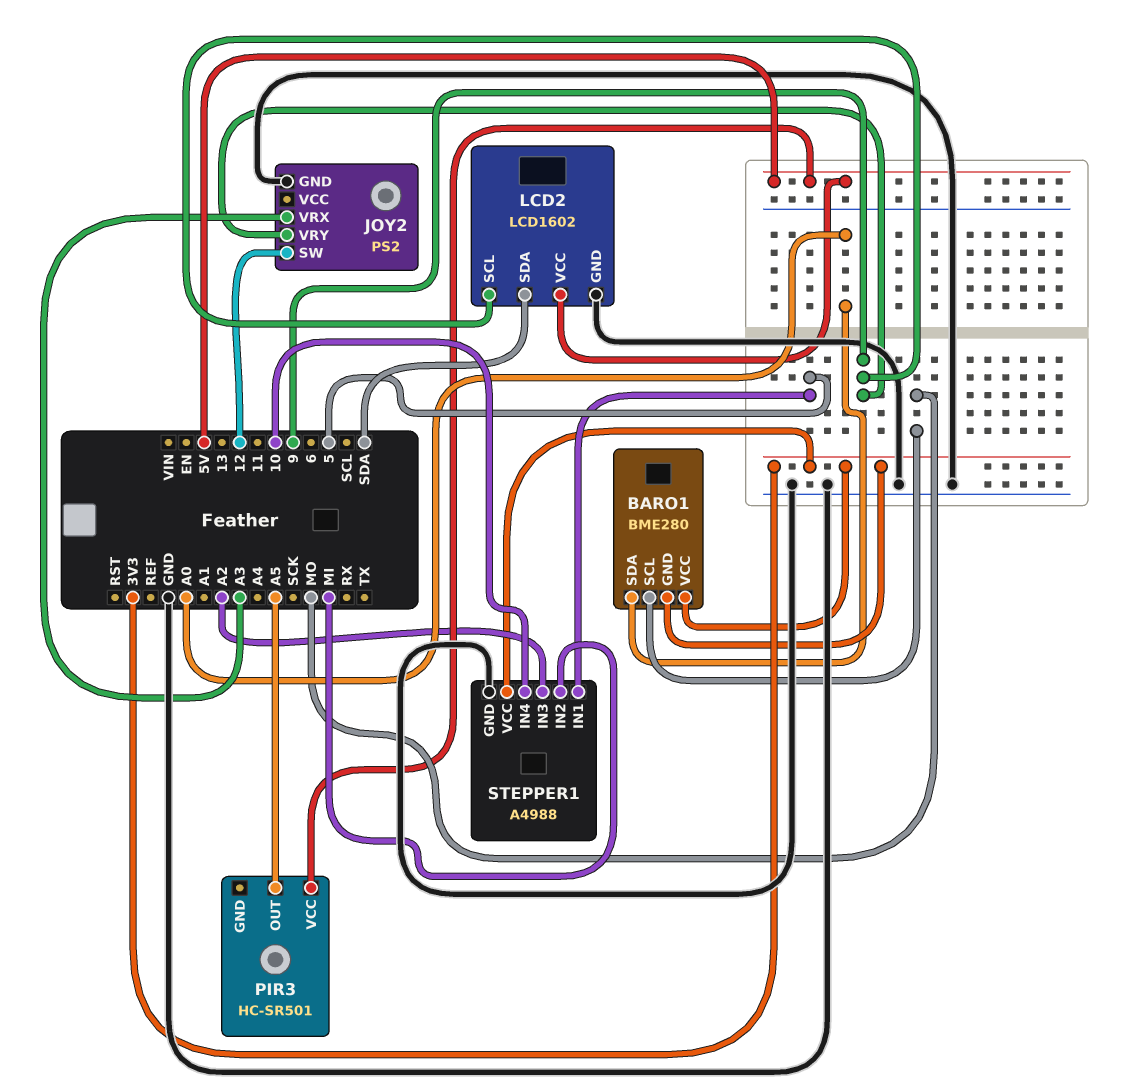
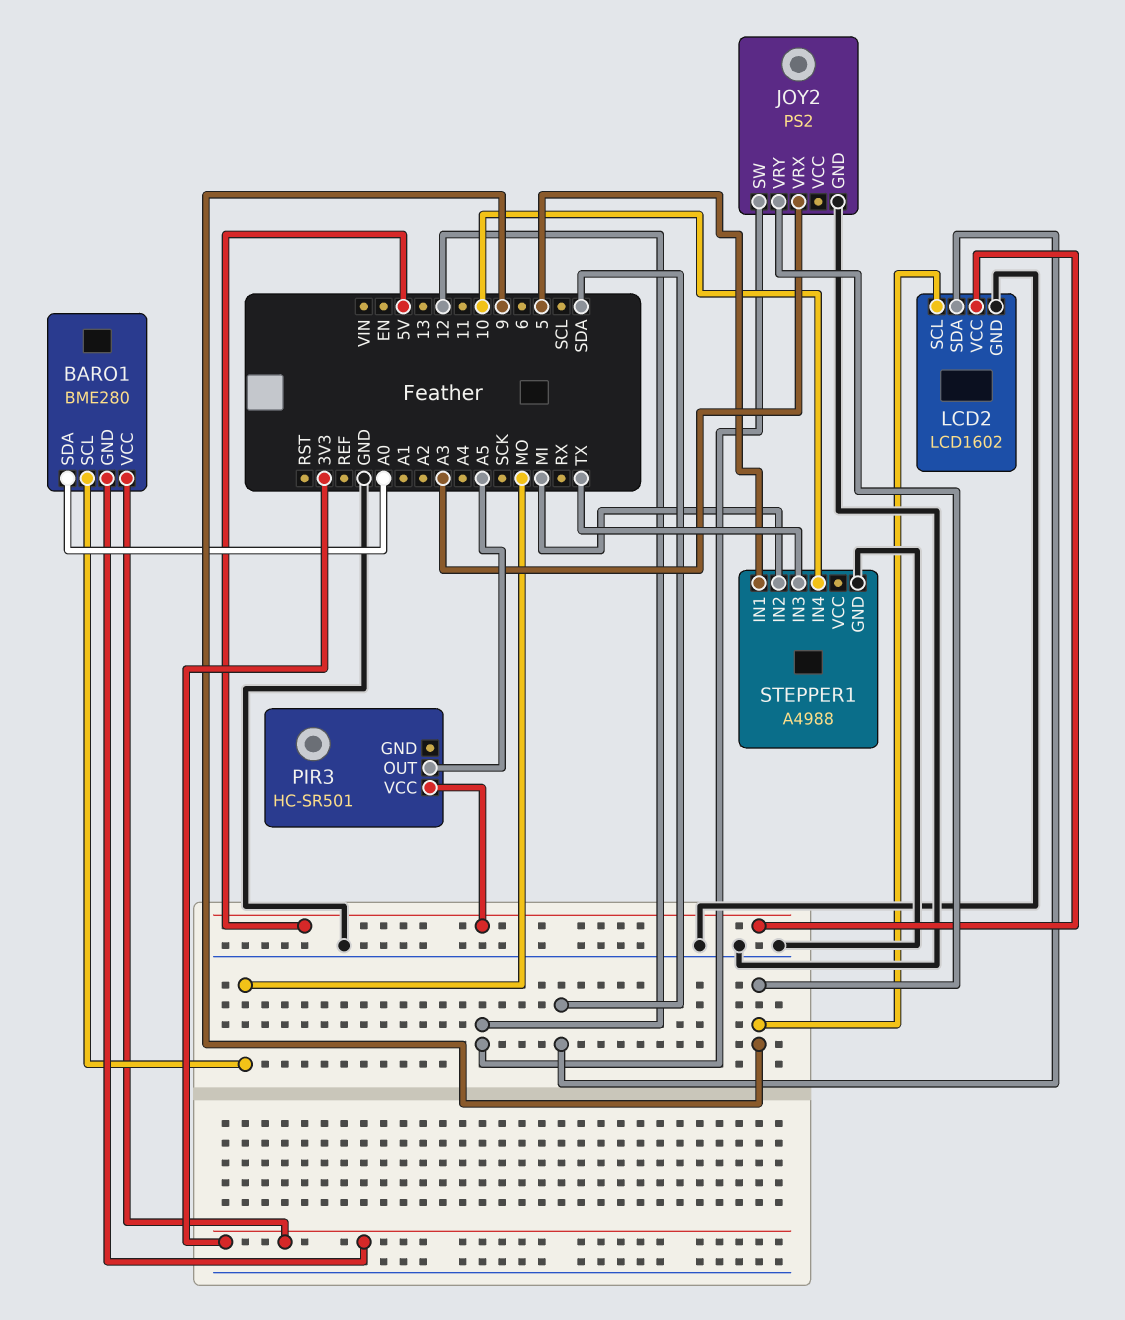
STEPPER1 pin IN3: A2 -> TX
STEPPER1 pin VCC: 3V3 -> none

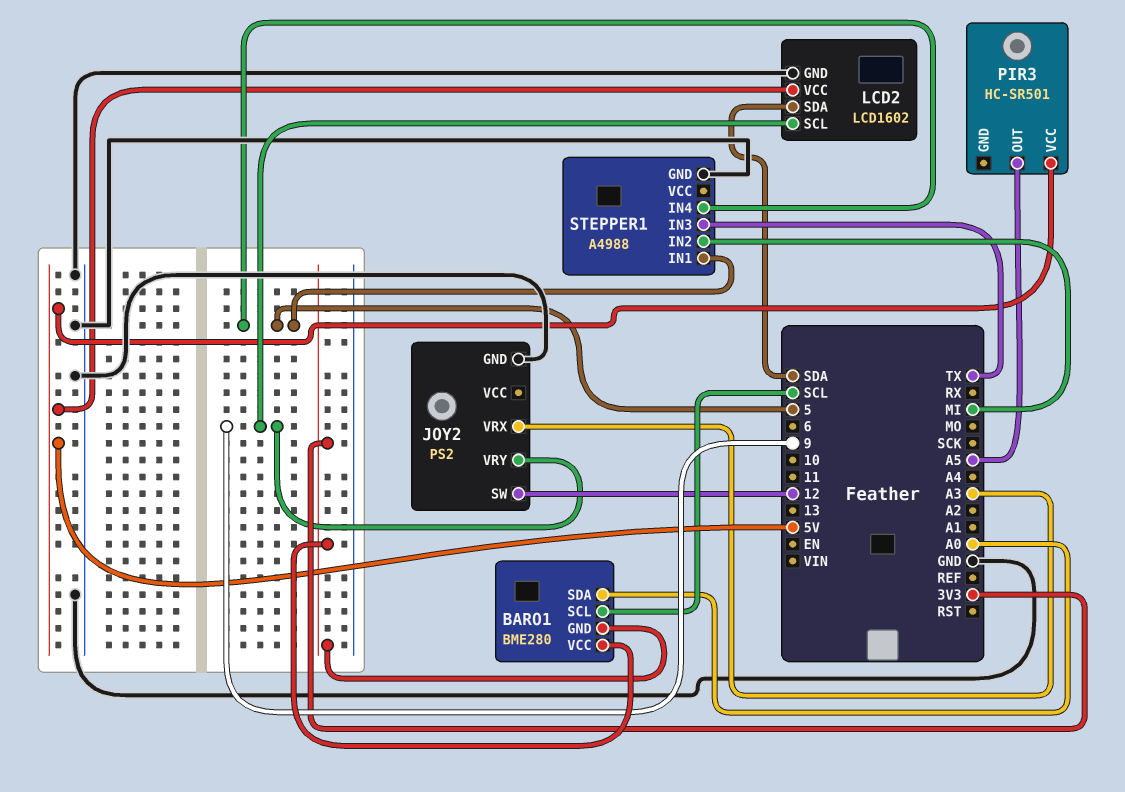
BARO1 pin SCL: MO -> SCL
STEPPER1 pin IN4: 10 -> 5

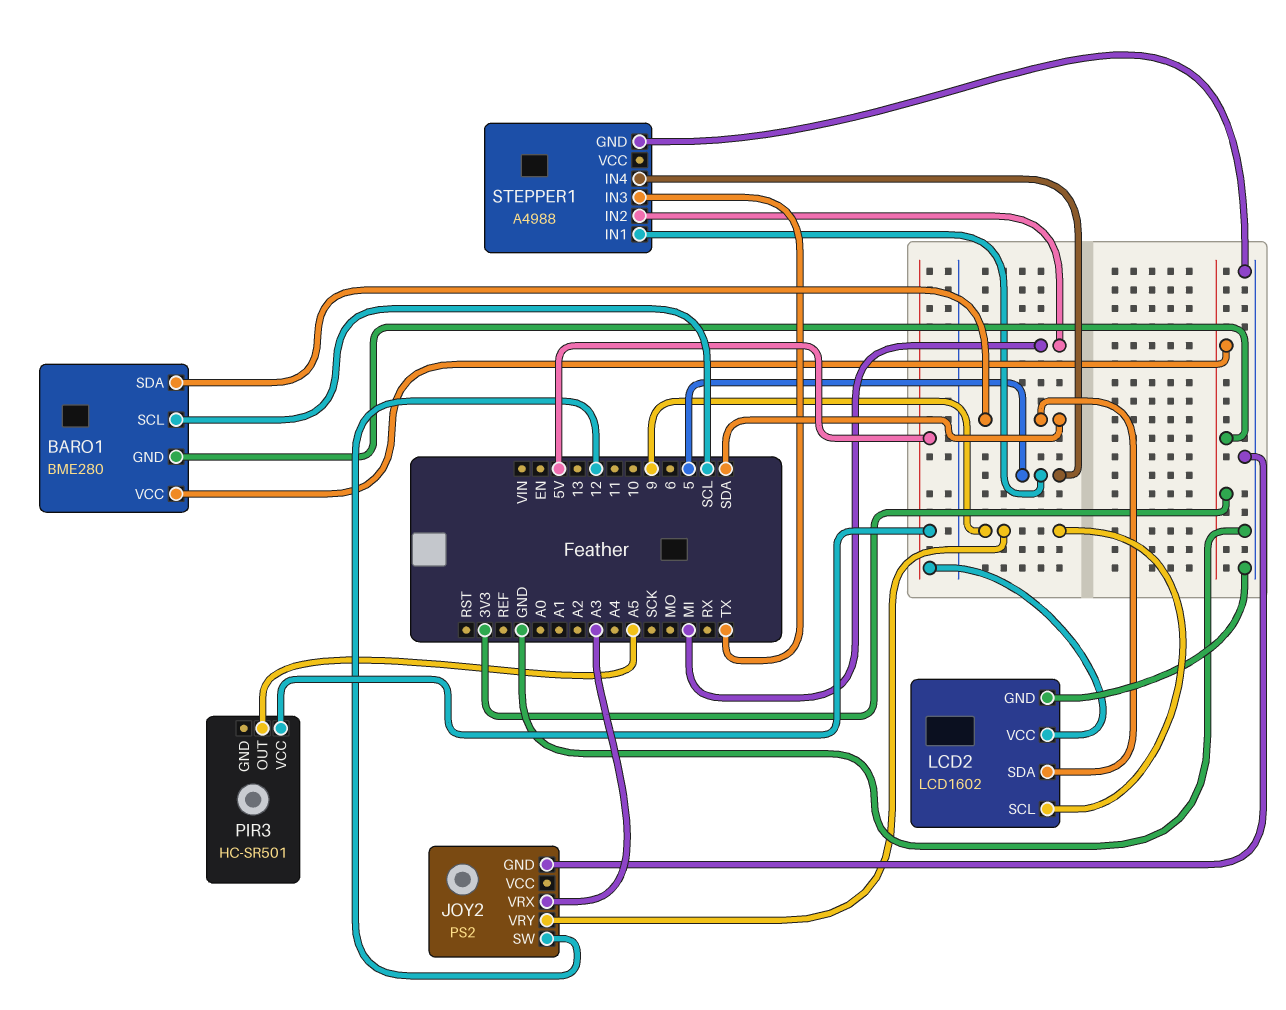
BARO1 pin SDA: A0 -> SDA

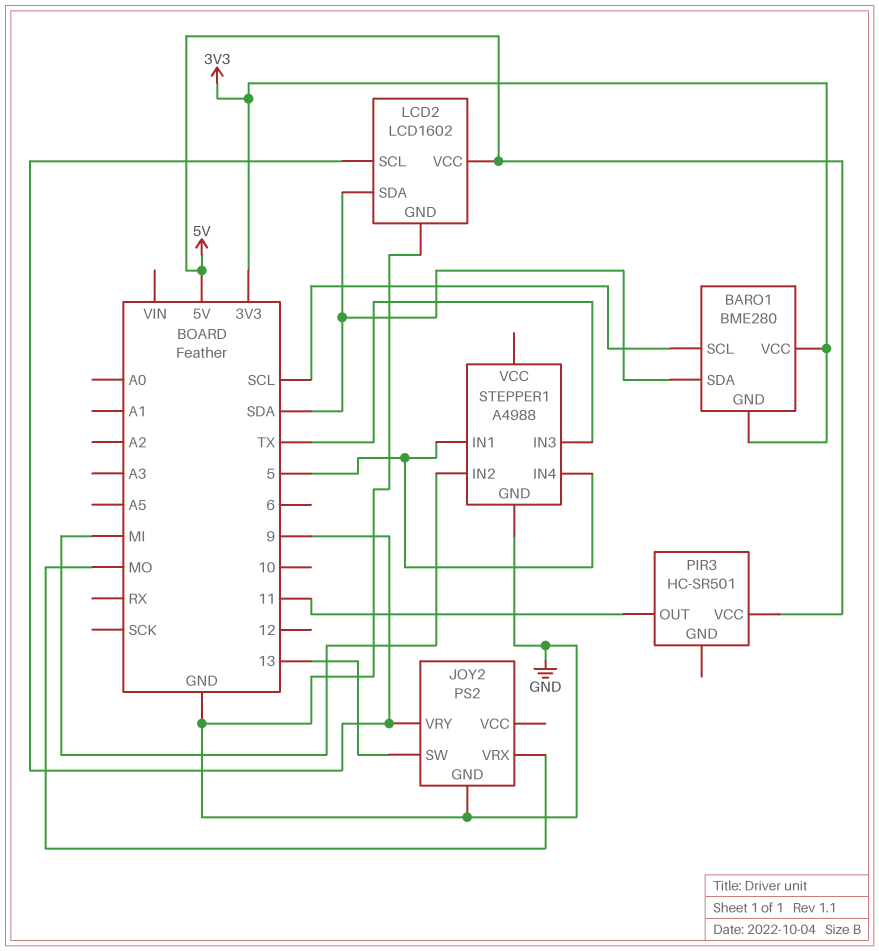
JOY2 pin SW: 12 -> 13
JOY2 pin VRX: A3 -> MO
PIR3 pin OUT: A5 -> 11

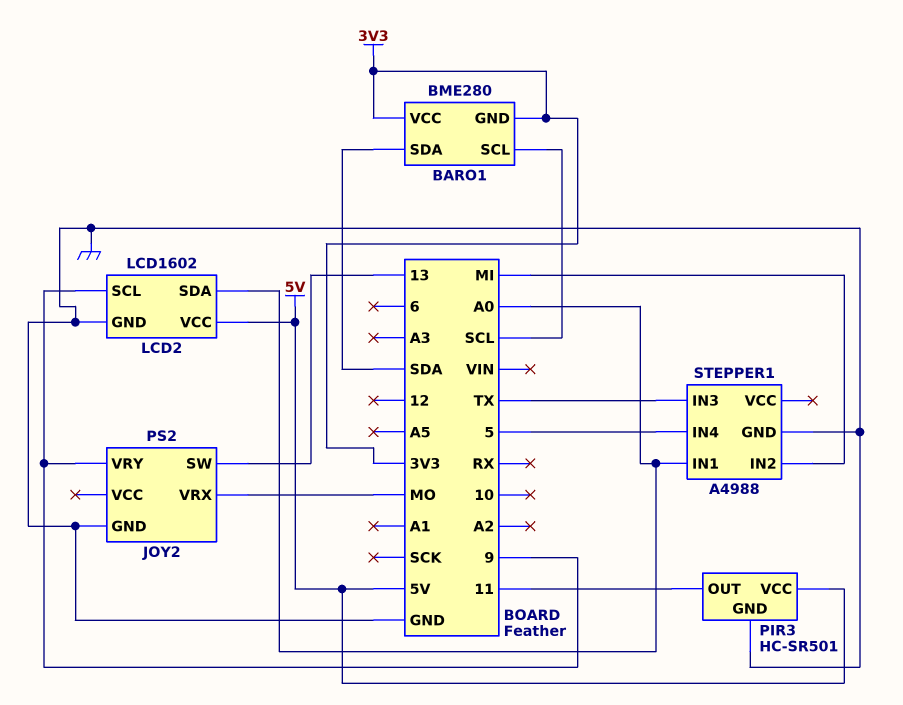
LCD2 pin SDA: SDA -> A0
PIR3 pin GND: none -> GND
STEPPER1 pin IN1: 5 -> A0

